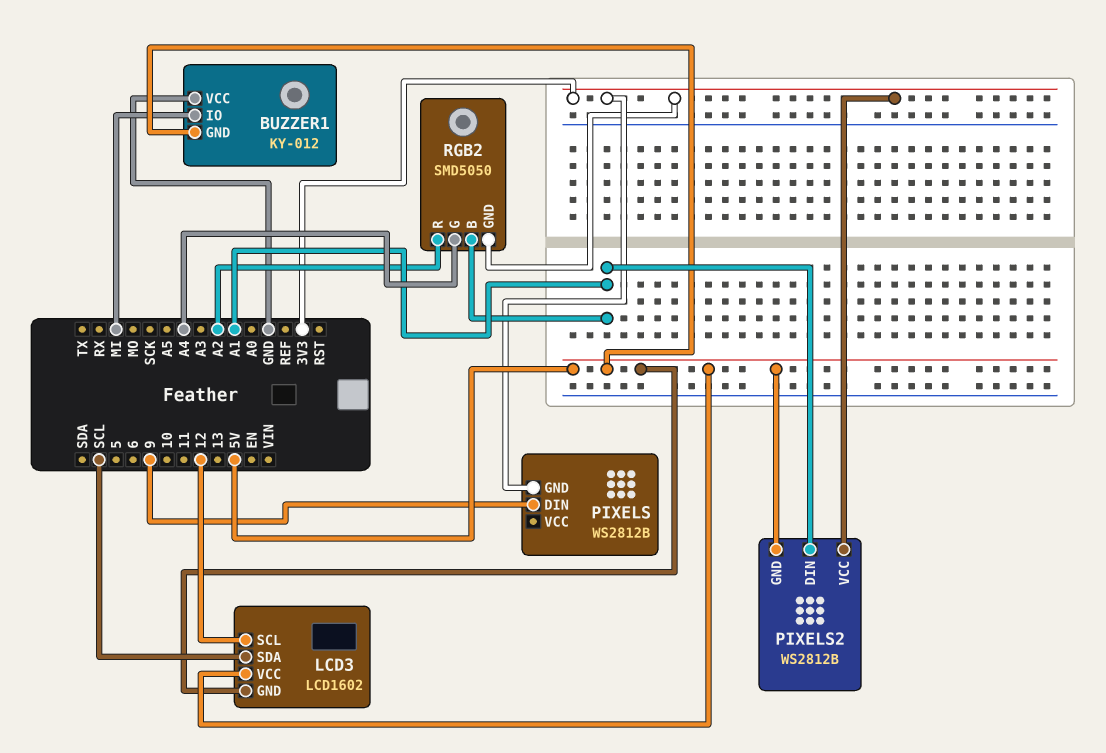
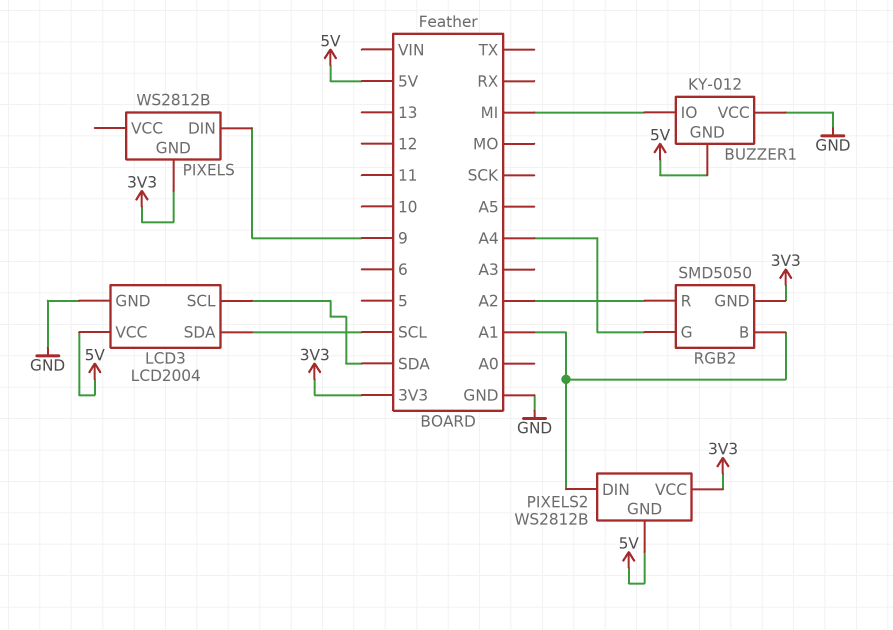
LCD3: LCD1602 -> LCD2004
LCD3 pin GND: 5V -> GND
LCD3 pin SCL: 12 -> SDA

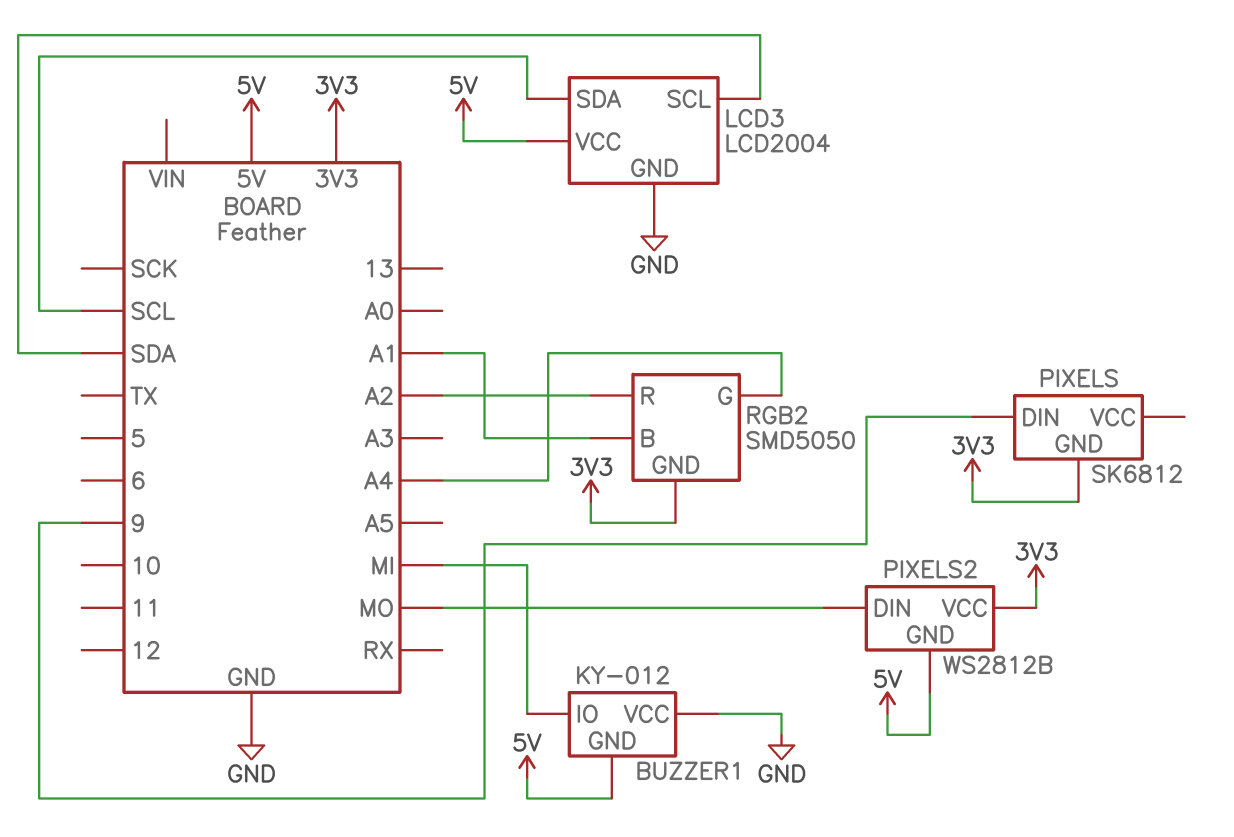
PIXELS: WS2812B -> SK6812
PIXELS2 pin DIN: A1 -> MO

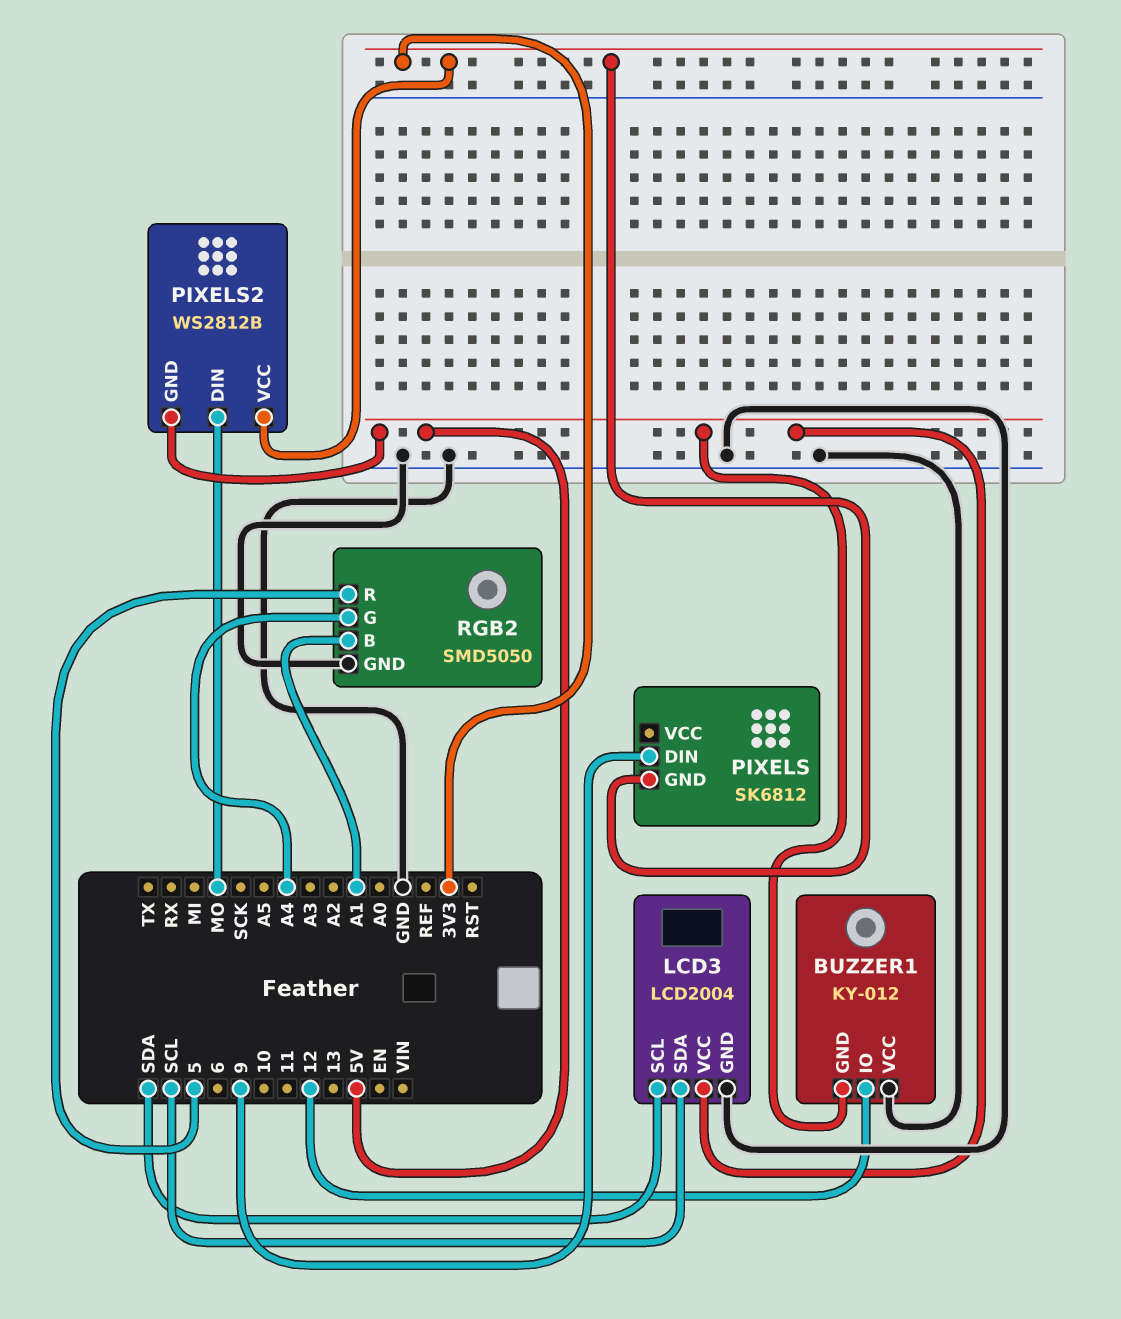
BUZZER1 pin IO: MI -> 12
RGB2 pin GND: 3V3 -> GND
RGB2 pin R: A2 -> 5

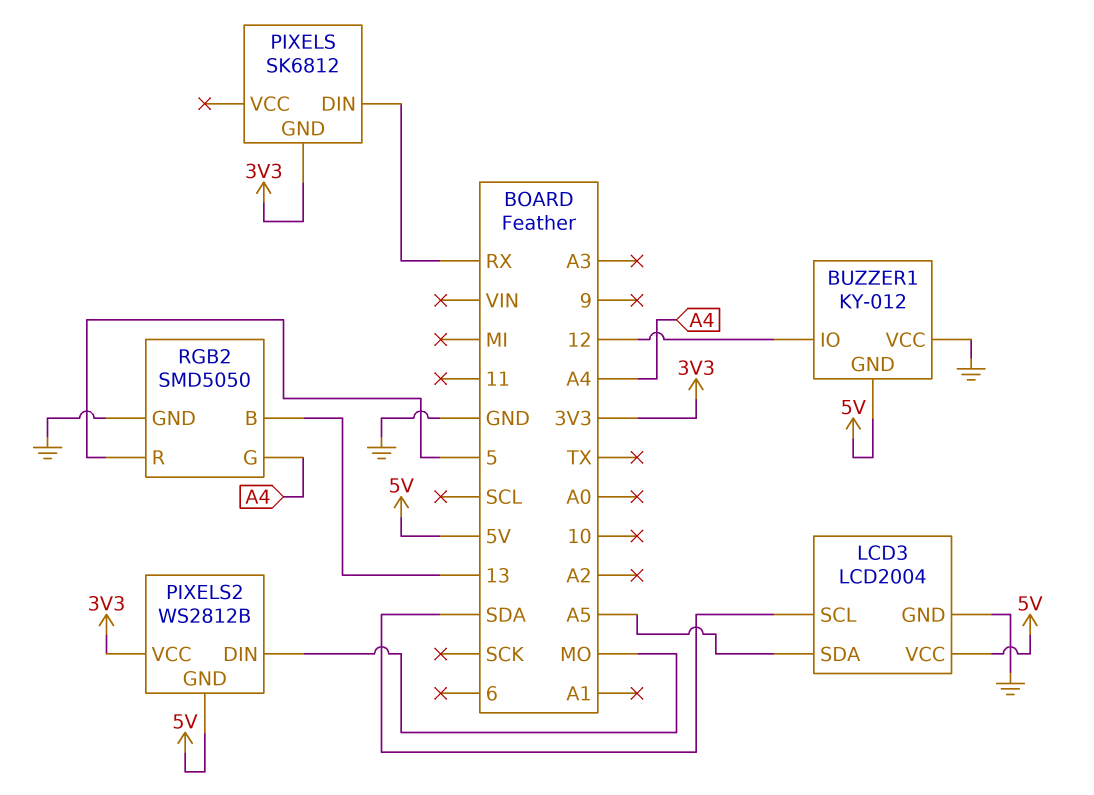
LCD3 pin SDA: SCL -> A5
PIXELS pin DIN: 9 -> RX
RGB2 pin B: A1 -> 13

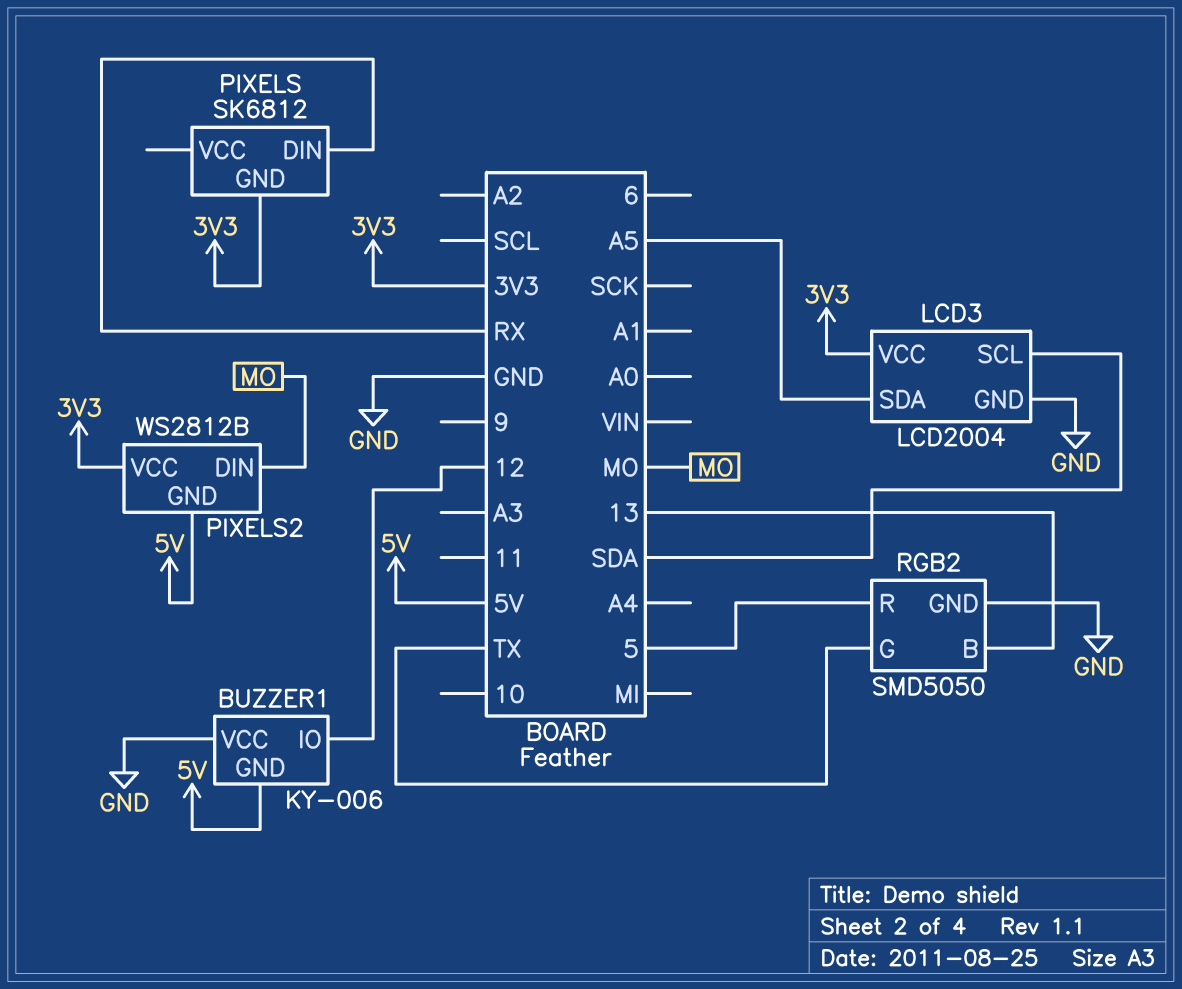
BUZZER1: KY-012 -> KY-006
LCD3 pin VCC: 5V -> 3V3
RGB2 pin G: A4 -> TX

